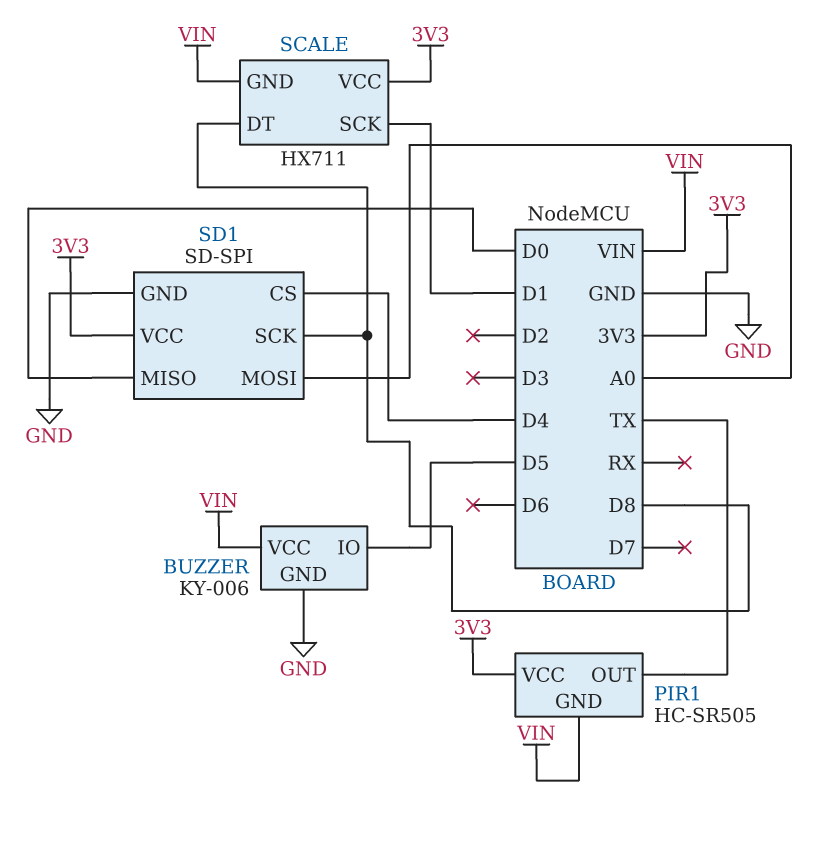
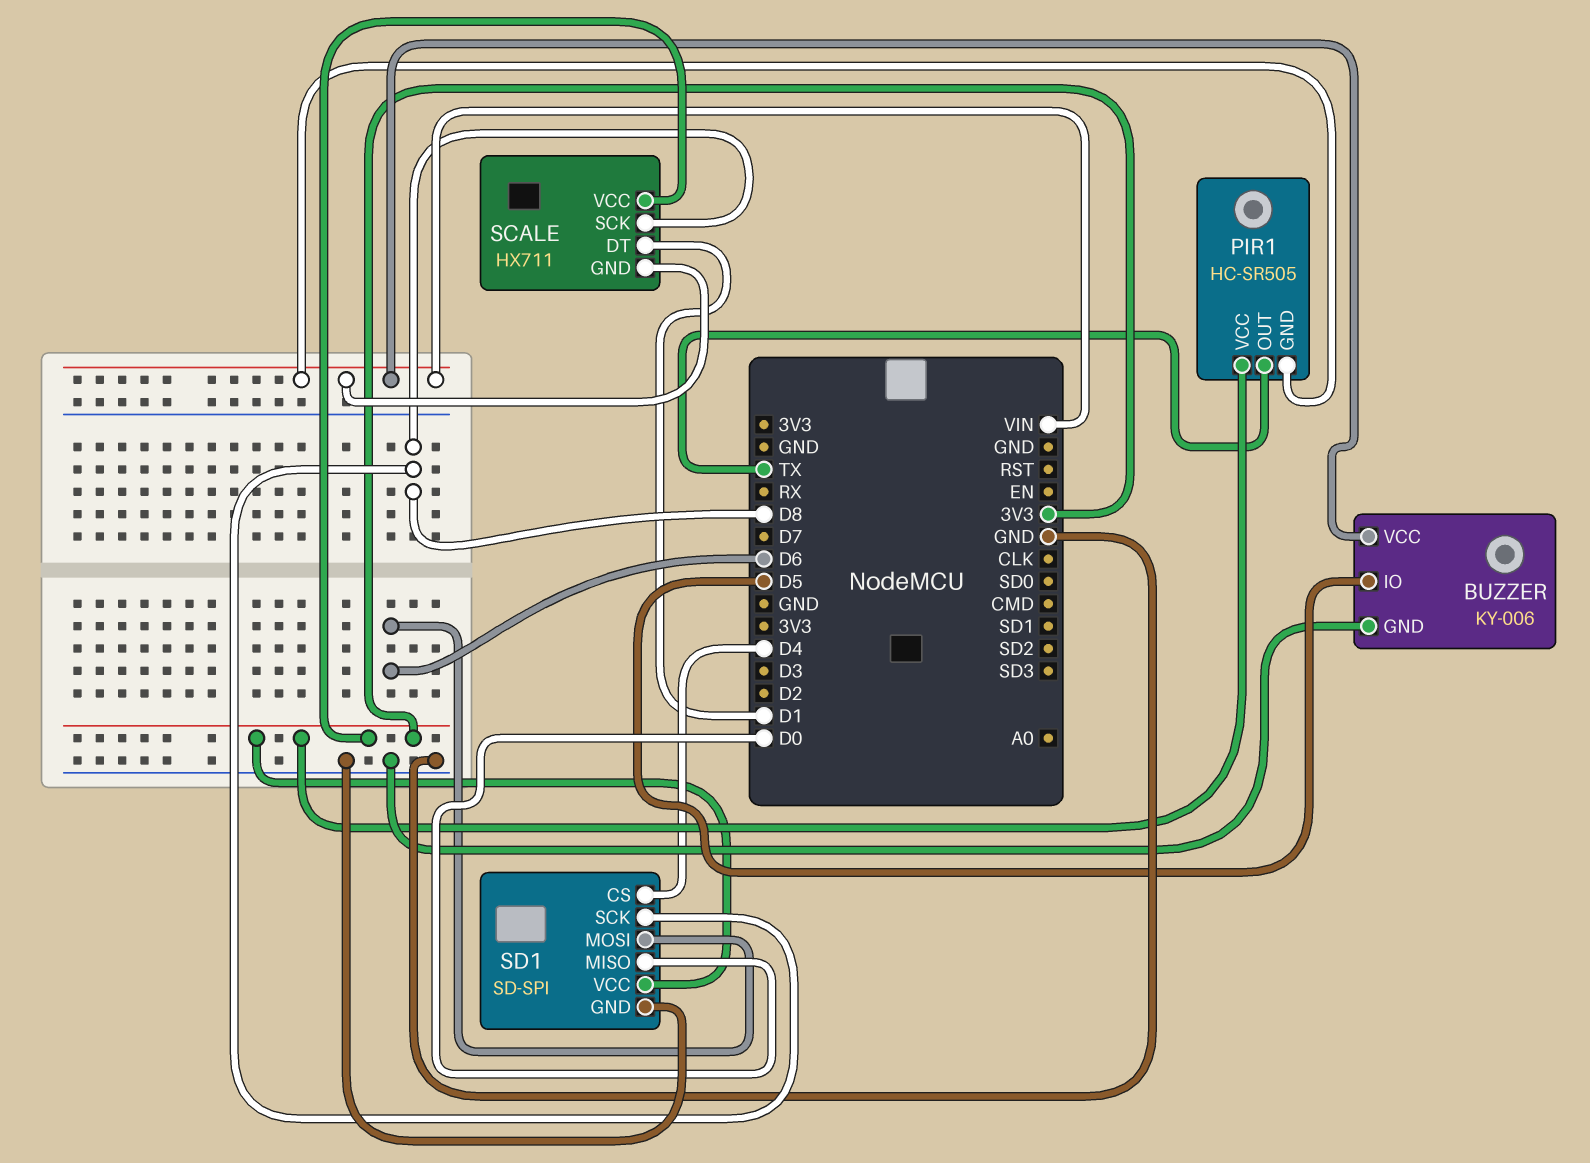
SCALE pin DT: D8 -> D1
SCALE pin SCK: D1 -> D8
SD1 pin MOSI: A0 -> D6

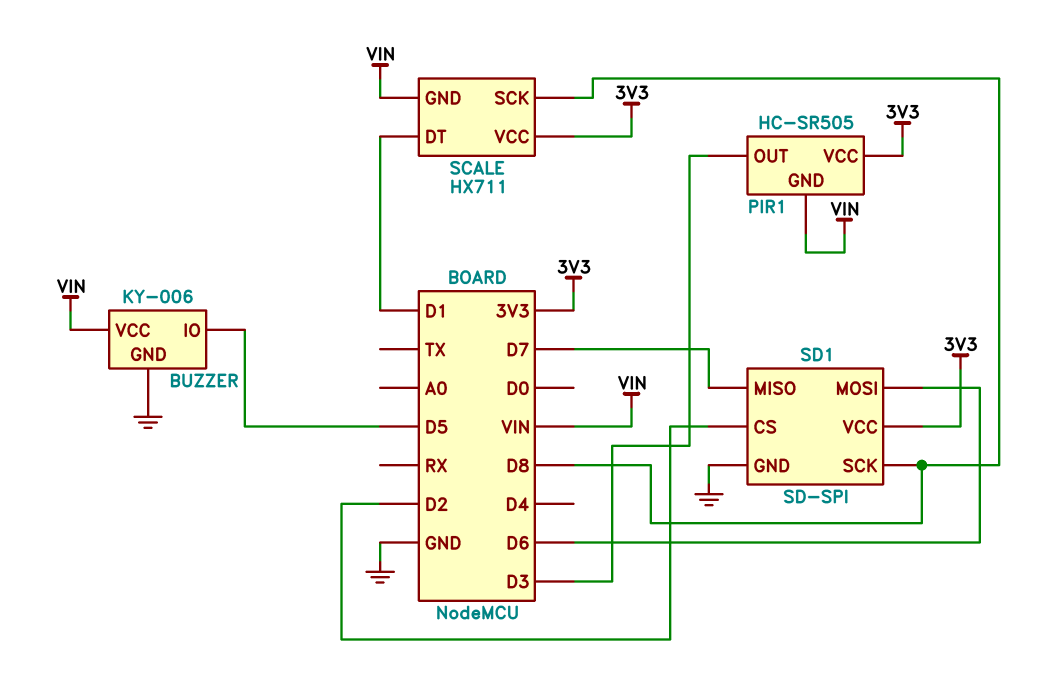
PIR1 pin OUT: TX -> D3
SD1 pin CS: D4 -> D2
SD1 pin MISO: D0 -> D7

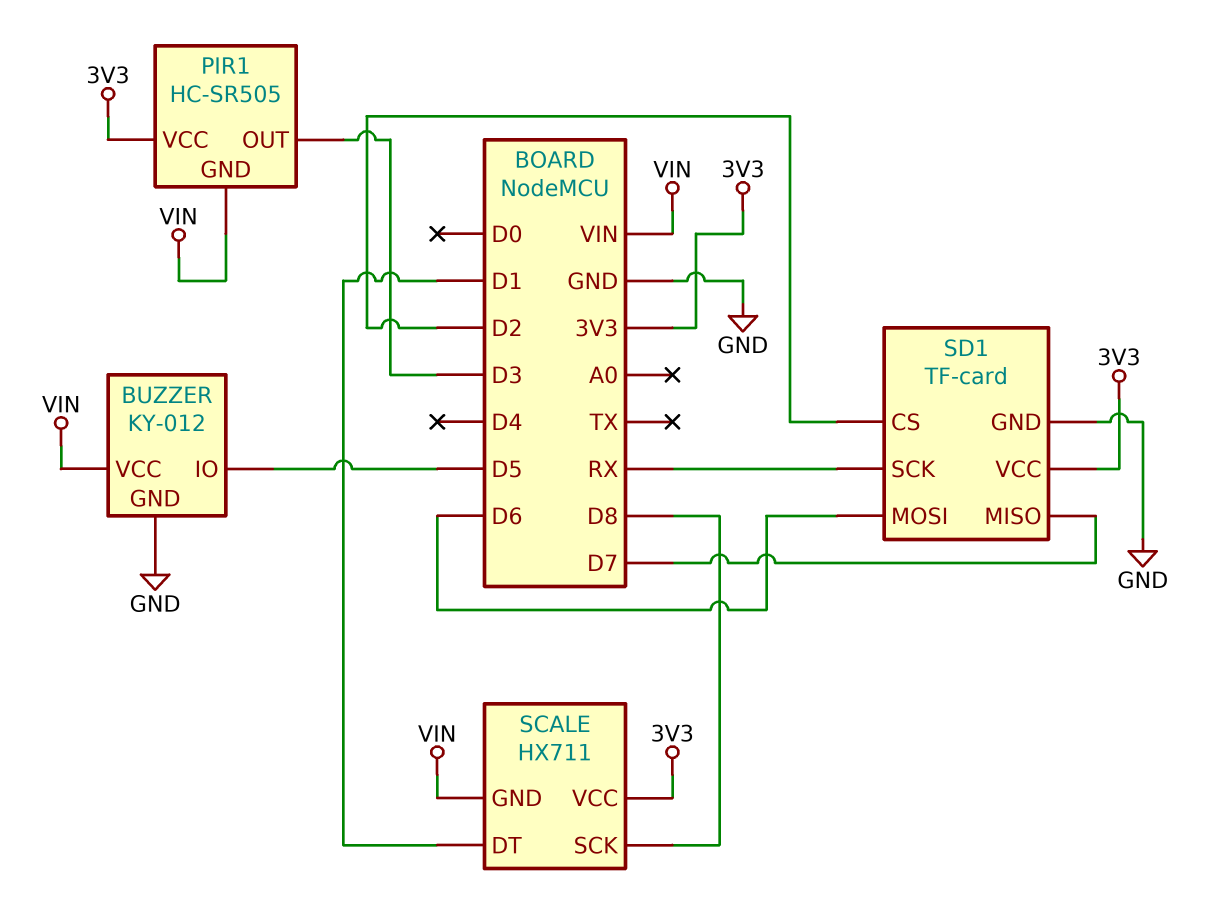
BUZZER: KY-006 -> KY-012
SD1: SD-SPI -> TF-card
SD1 pin SCK: D8 -> RX

